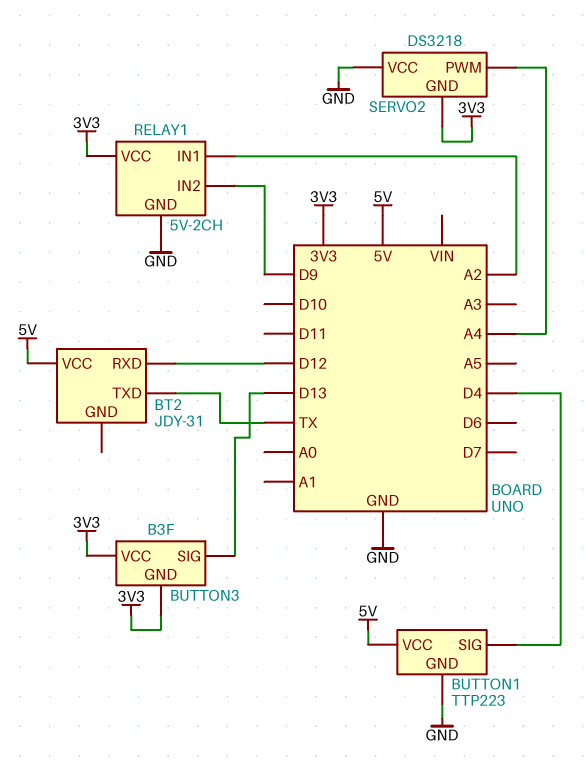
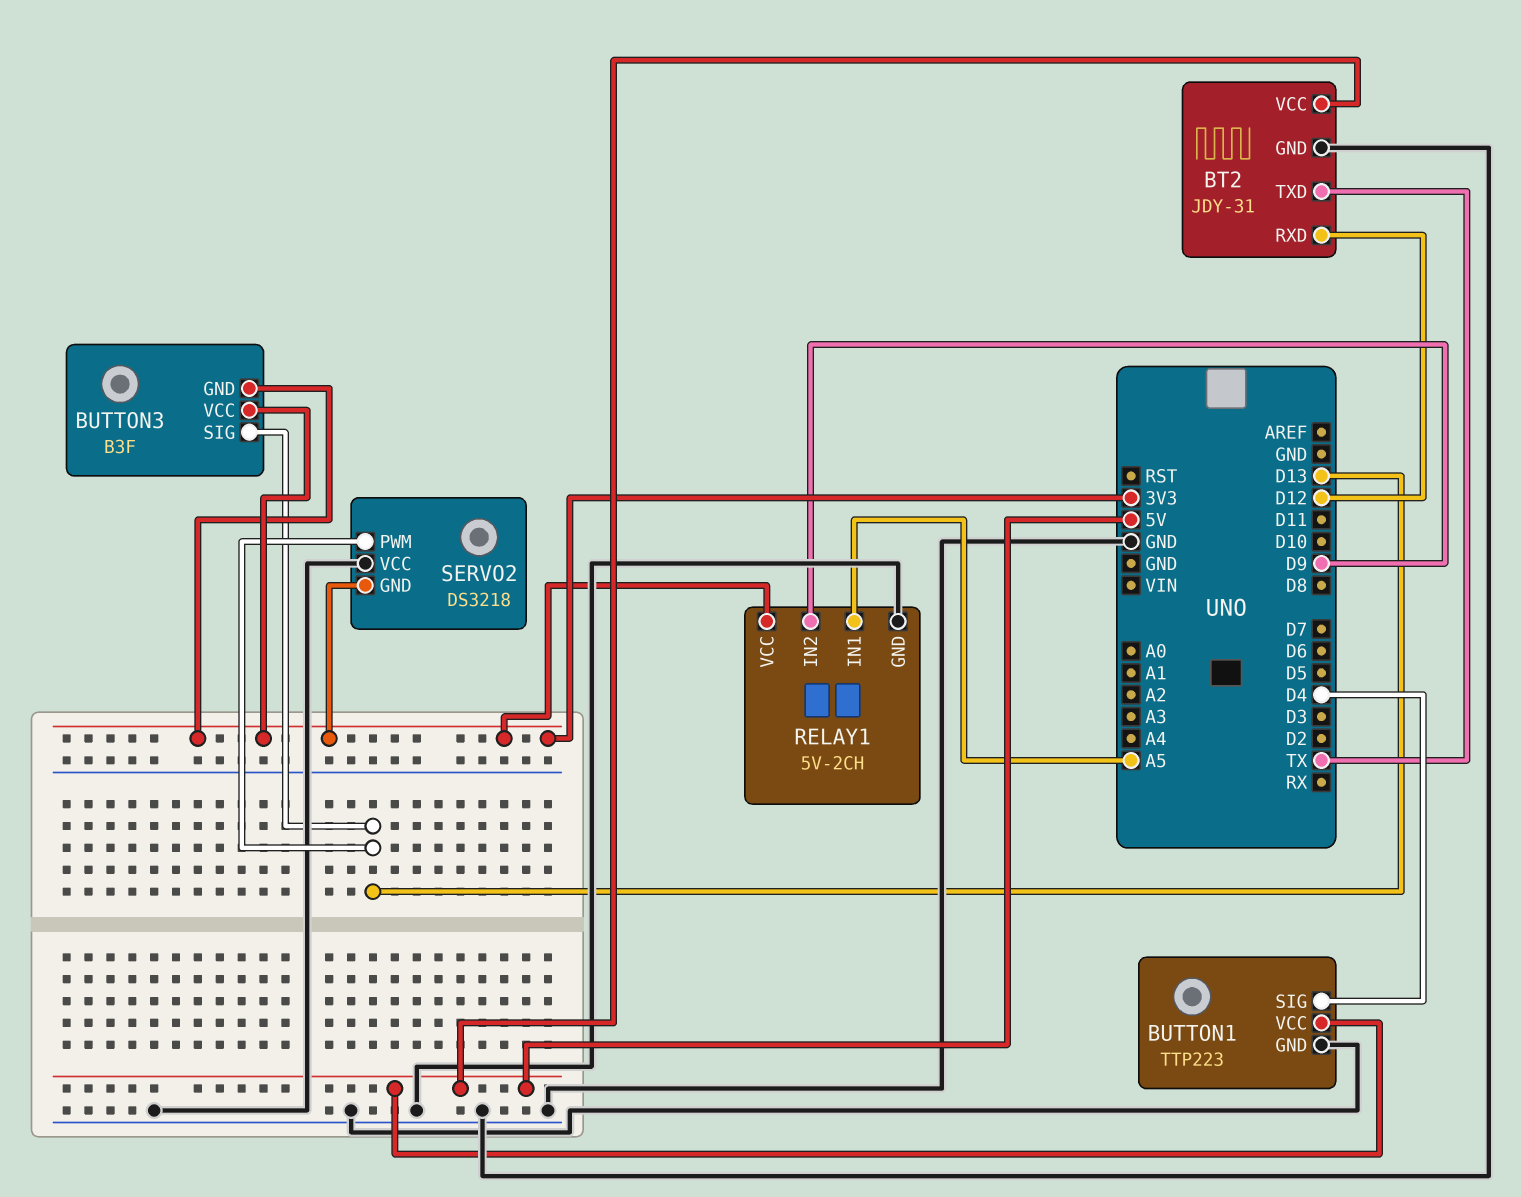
BT2 pin GND: none -> GND
RELAY1 pin IN1: A2 -> A5
SERVO2 pin PWM: A4 -> D13

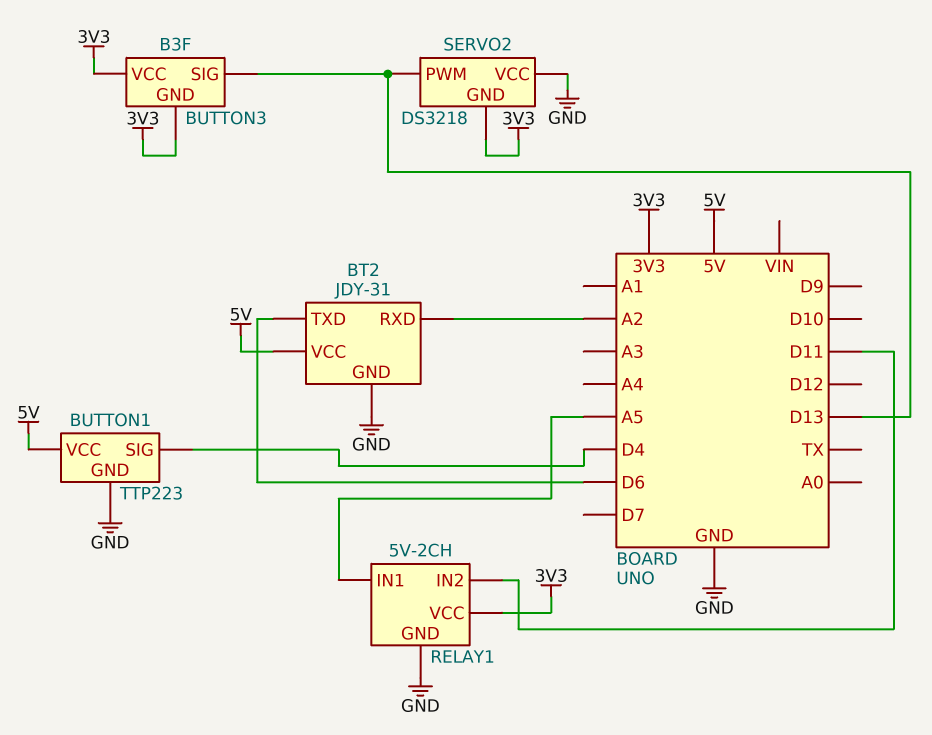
BT2 pin RXD: D12 -> A2
BT2 pin TXD: TX -> D6
RELAY1 pin IN2: D9 -> D11

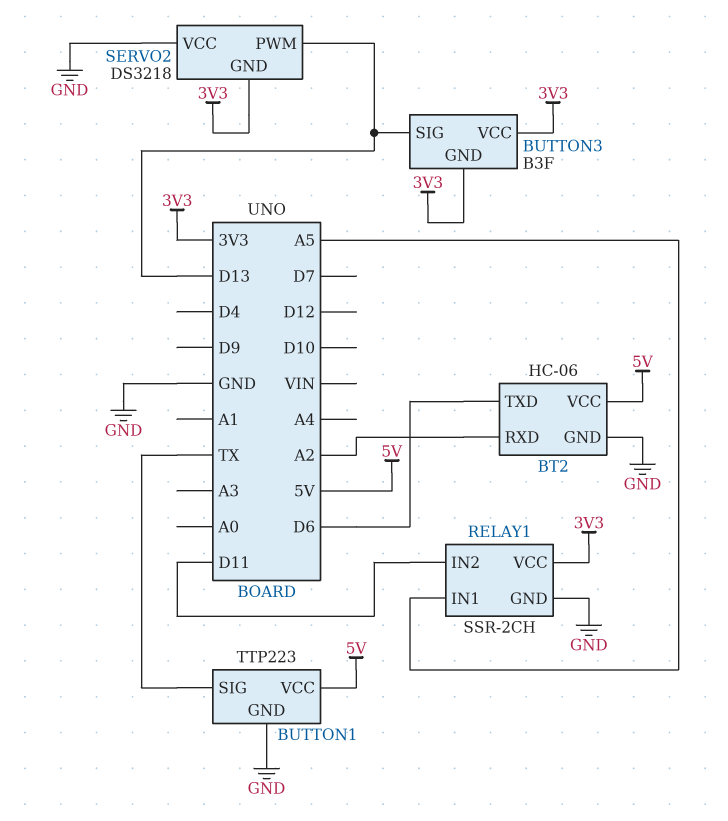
BT2: JDY-31 -> HC-06
BUTTON1 pin SIG: D4 -> TX
RELAY1: 5V-2CH -> SSR-2CH

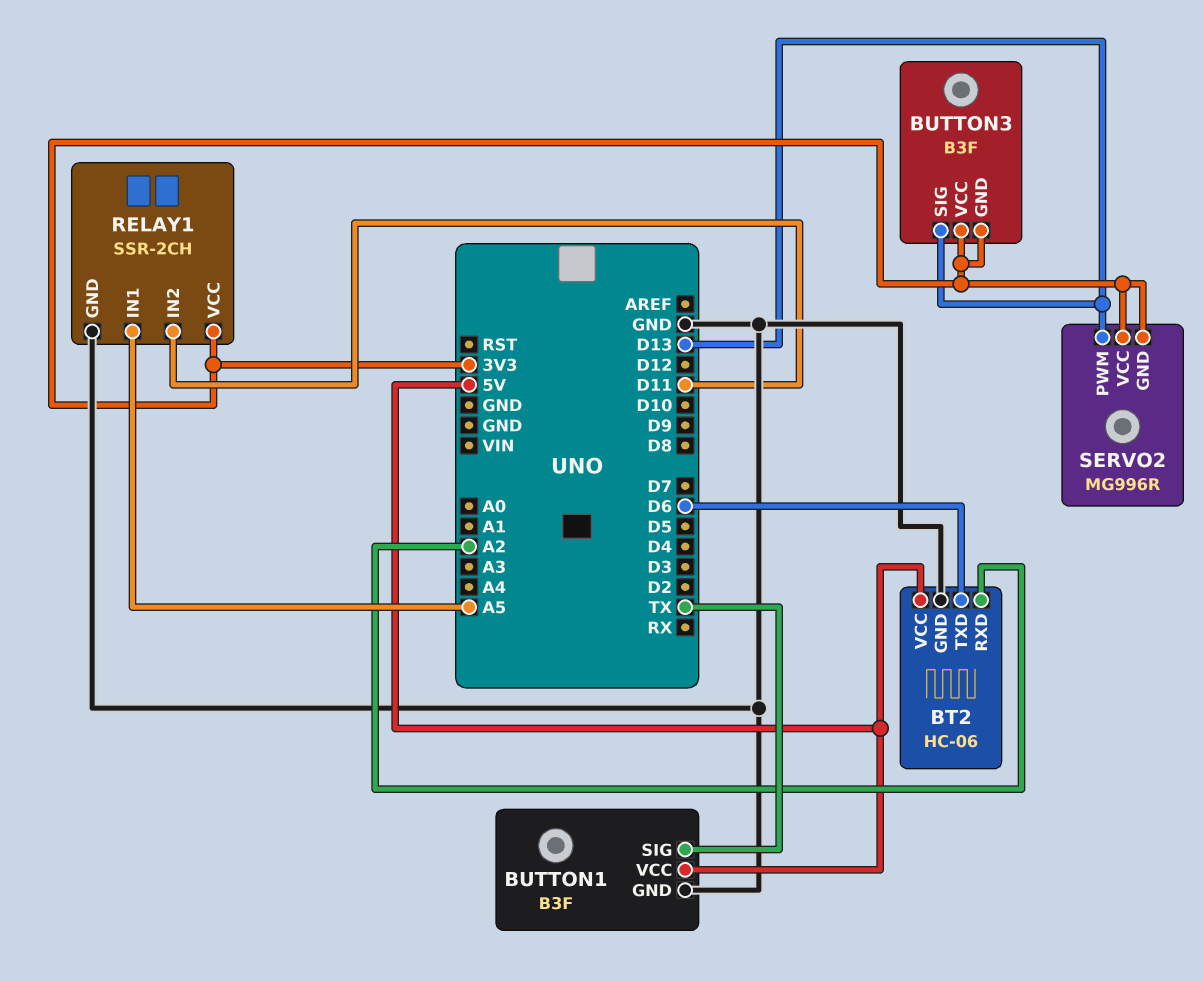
BUTTON1: TTP223 -> B3F
SERVO2: DS3218 -> MG996R
SERVO2 pin VCC: GND -> 3V3

